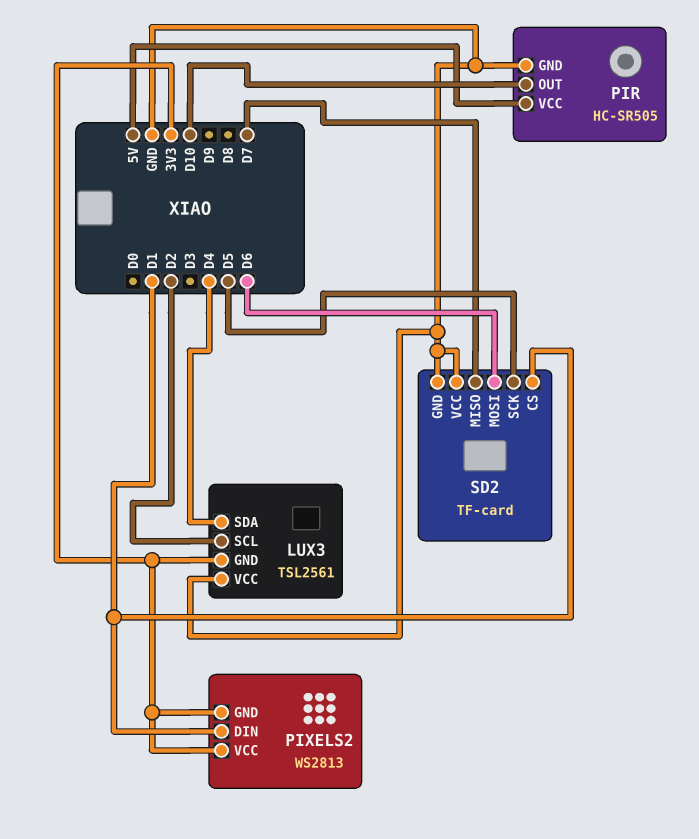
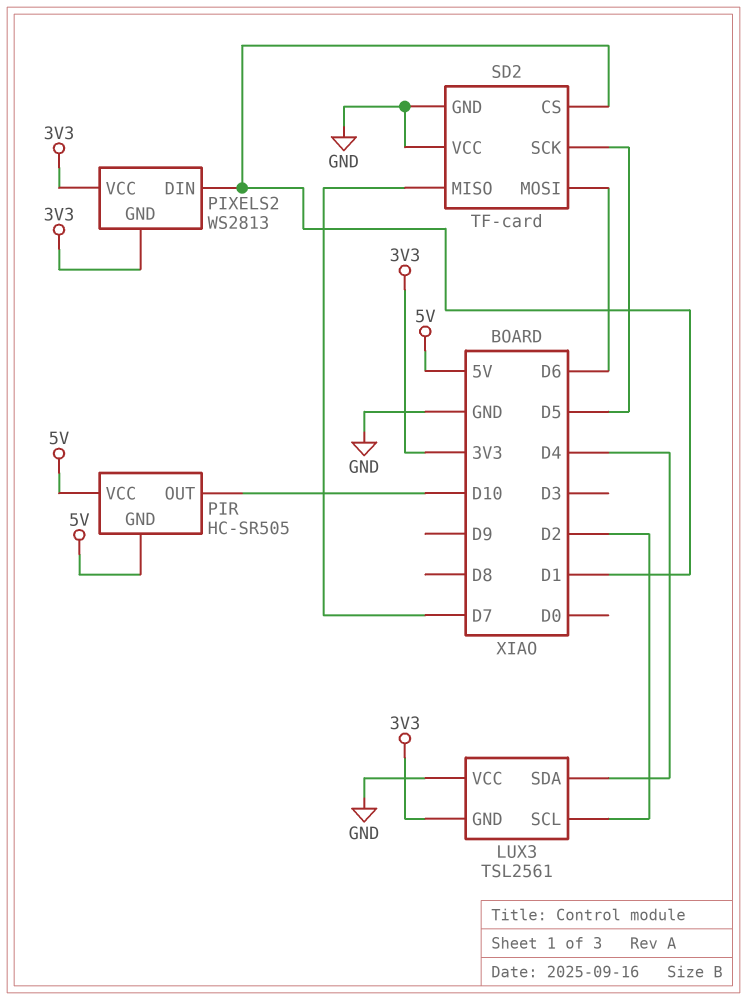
PIR pin GND: GND -> 5V

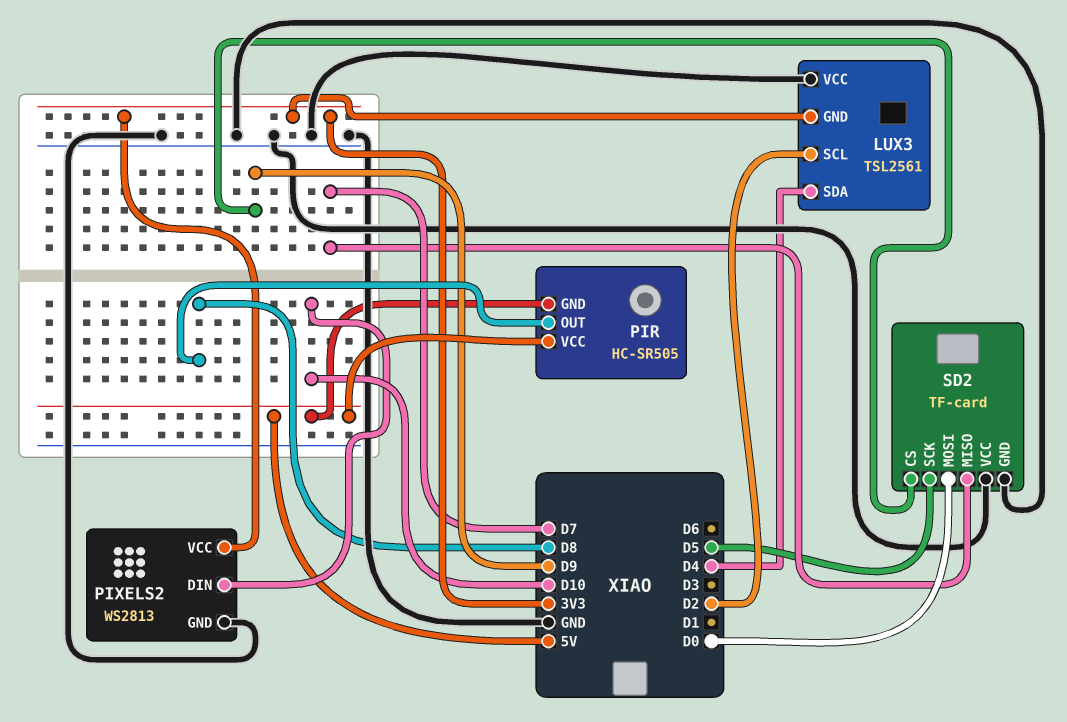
PIR pin OUT: D10 -> D8
PIXELS2 pin DIN: D1 -> D10
PIXELS2 pin GND: 3V3 -> GND
SD2 pin CS: D1 -> D9
SD2 pin MOSI: D6 -> D0

